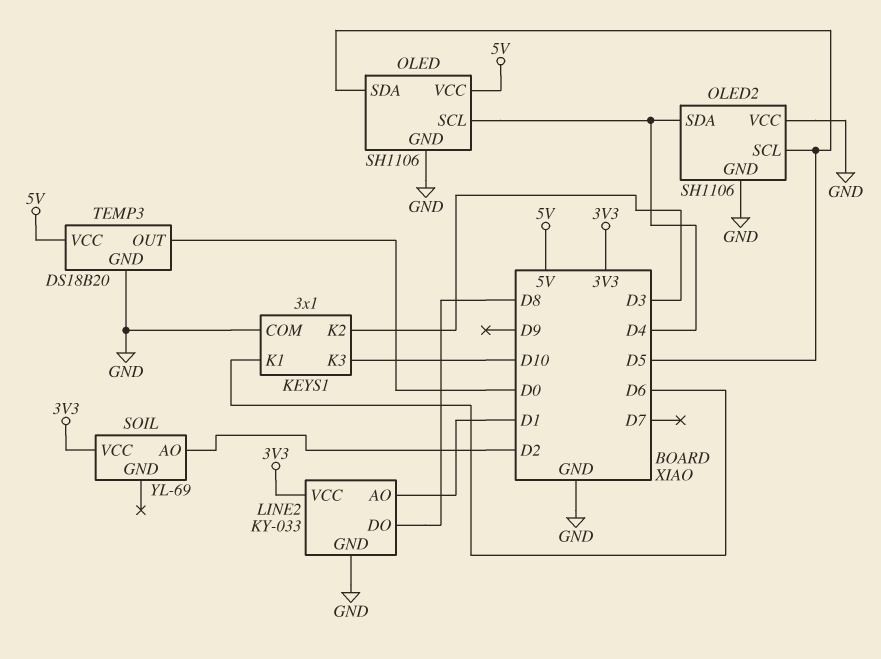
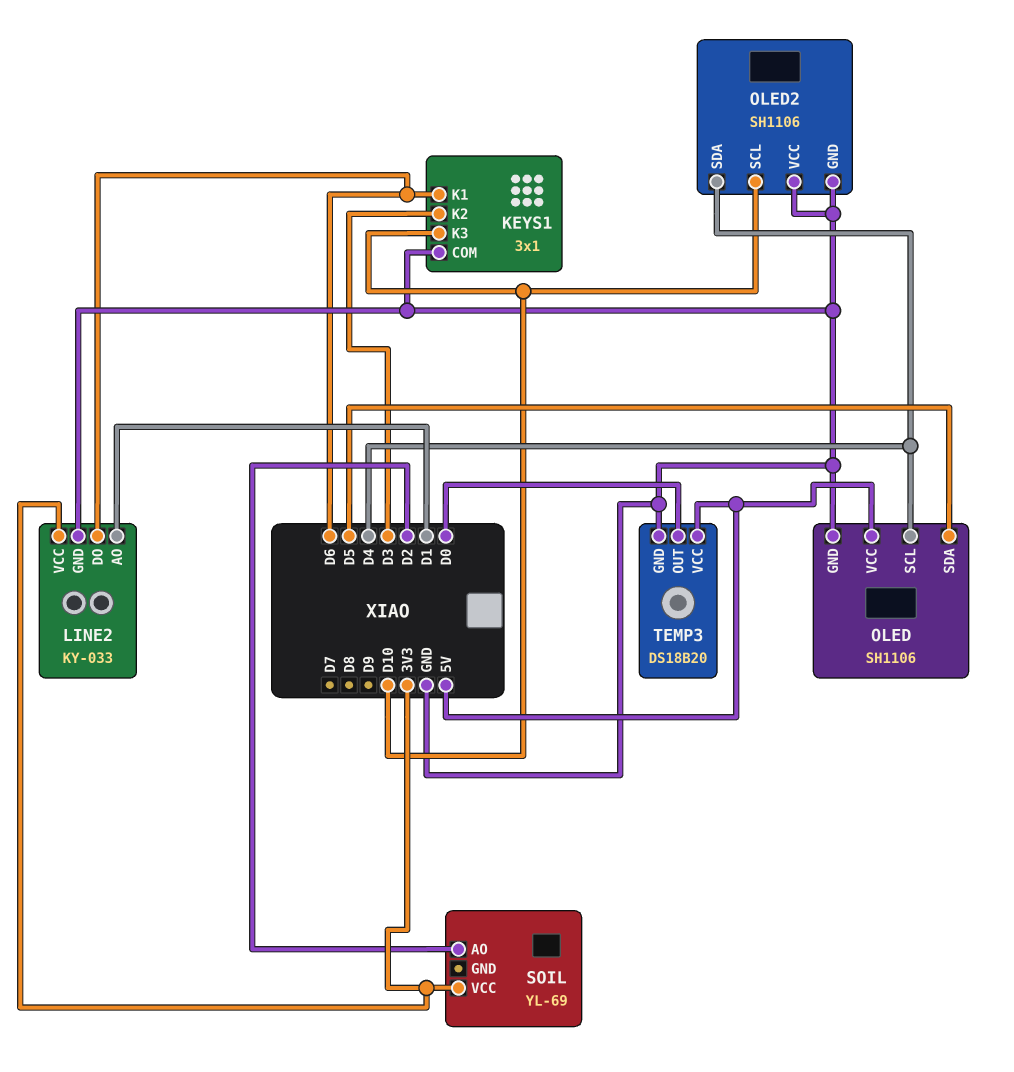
LINE2 pin DO: D8 -> D6
OLED2 pin SCL: D5 -> D10

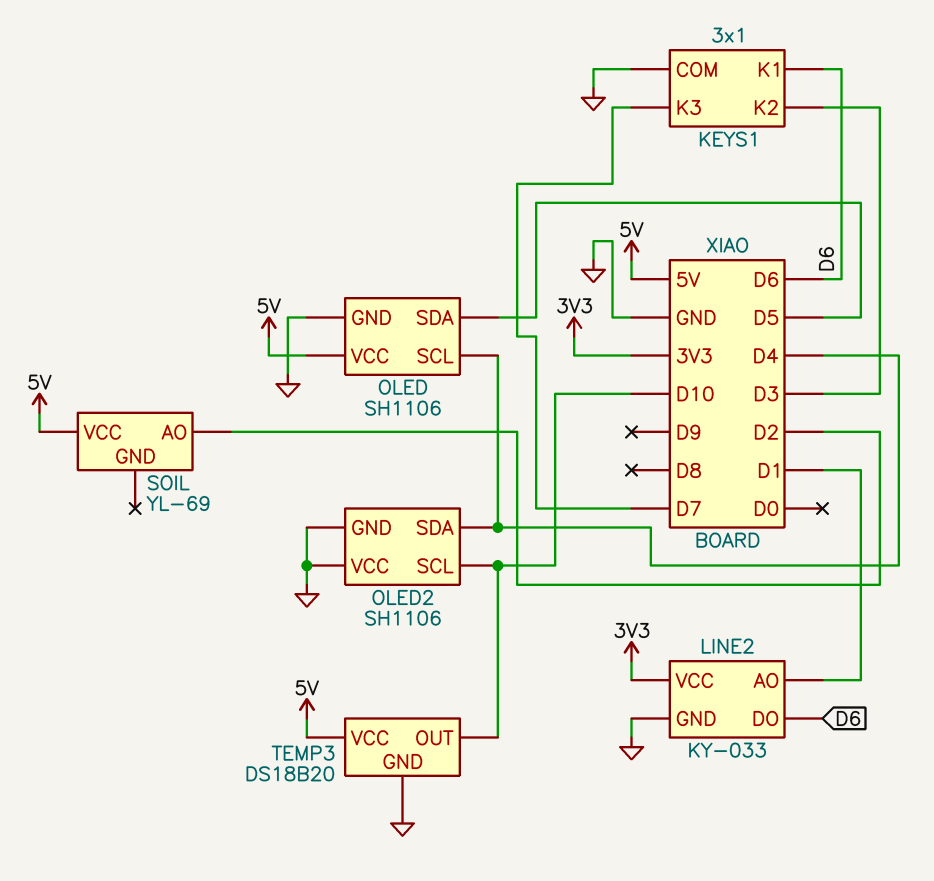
KEYS1 pin K3: D10 -> D7
SOIL pin VCC: 3V3 -> 5V
TEMP3 pin OUT: D0 -> D10

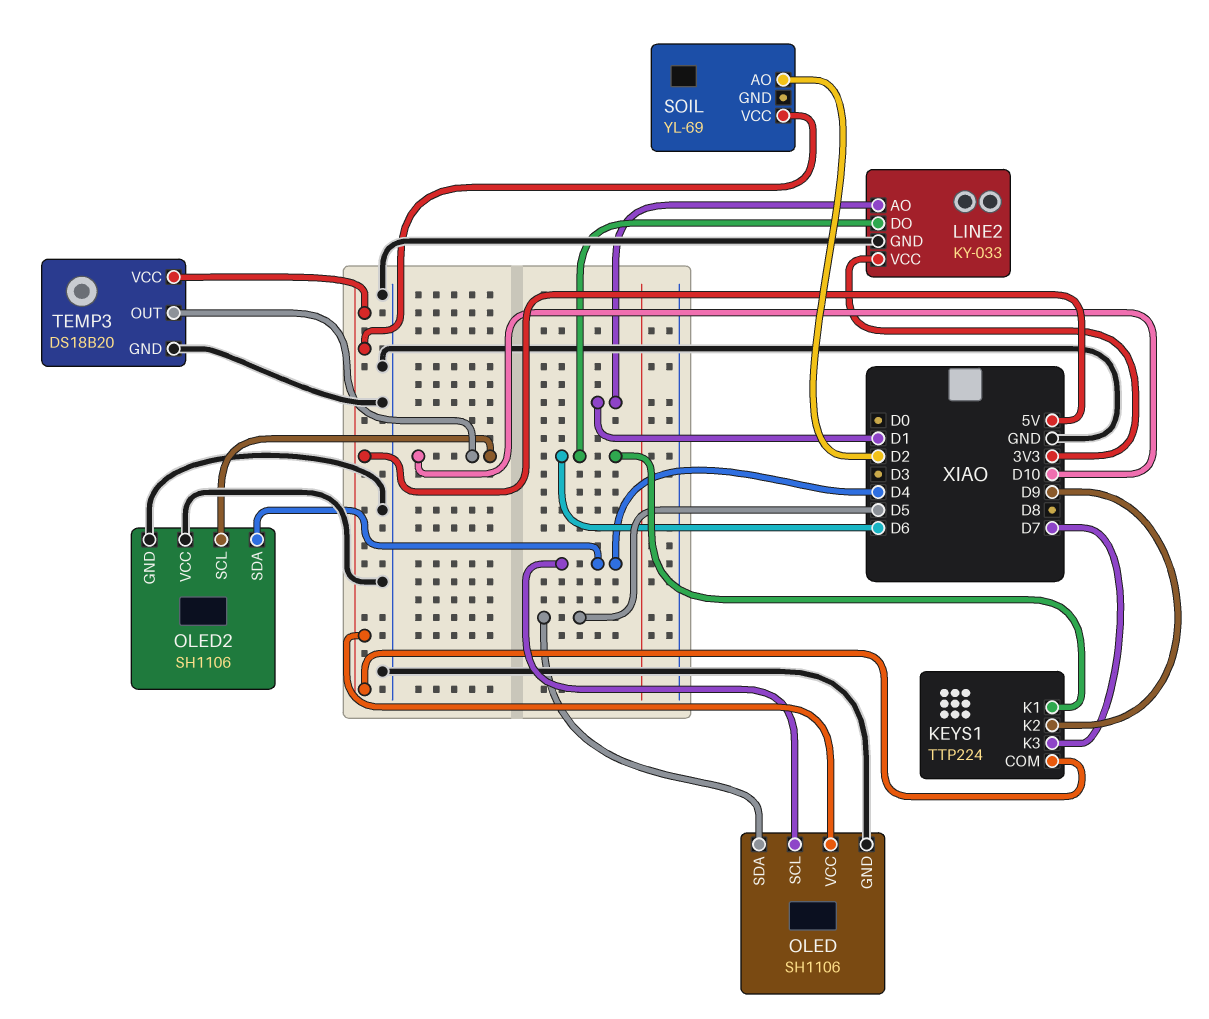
KEYS1: 3x1 -> TTP224
KEYS1 pin COM: GND -> 5V
KEYS1 pin K2: D3 -> D9

